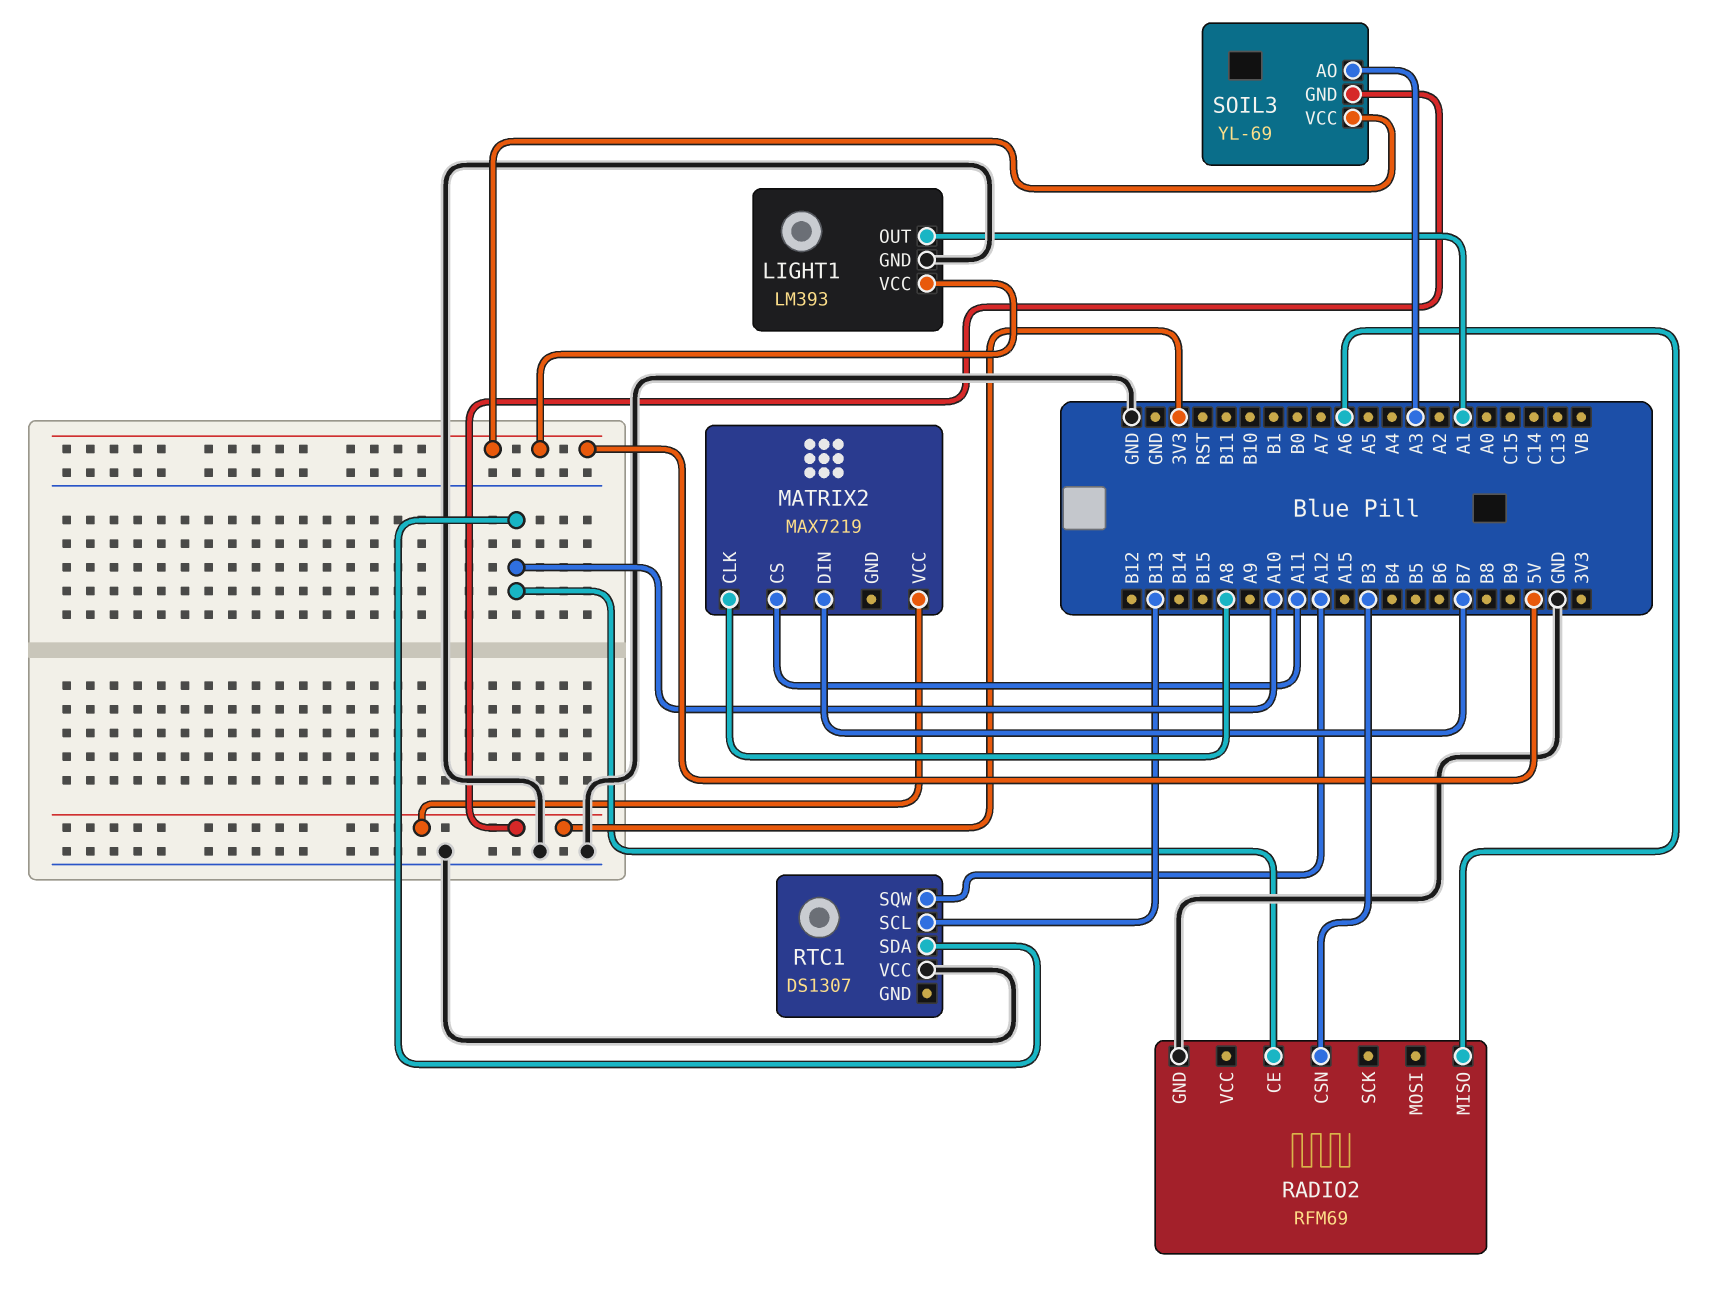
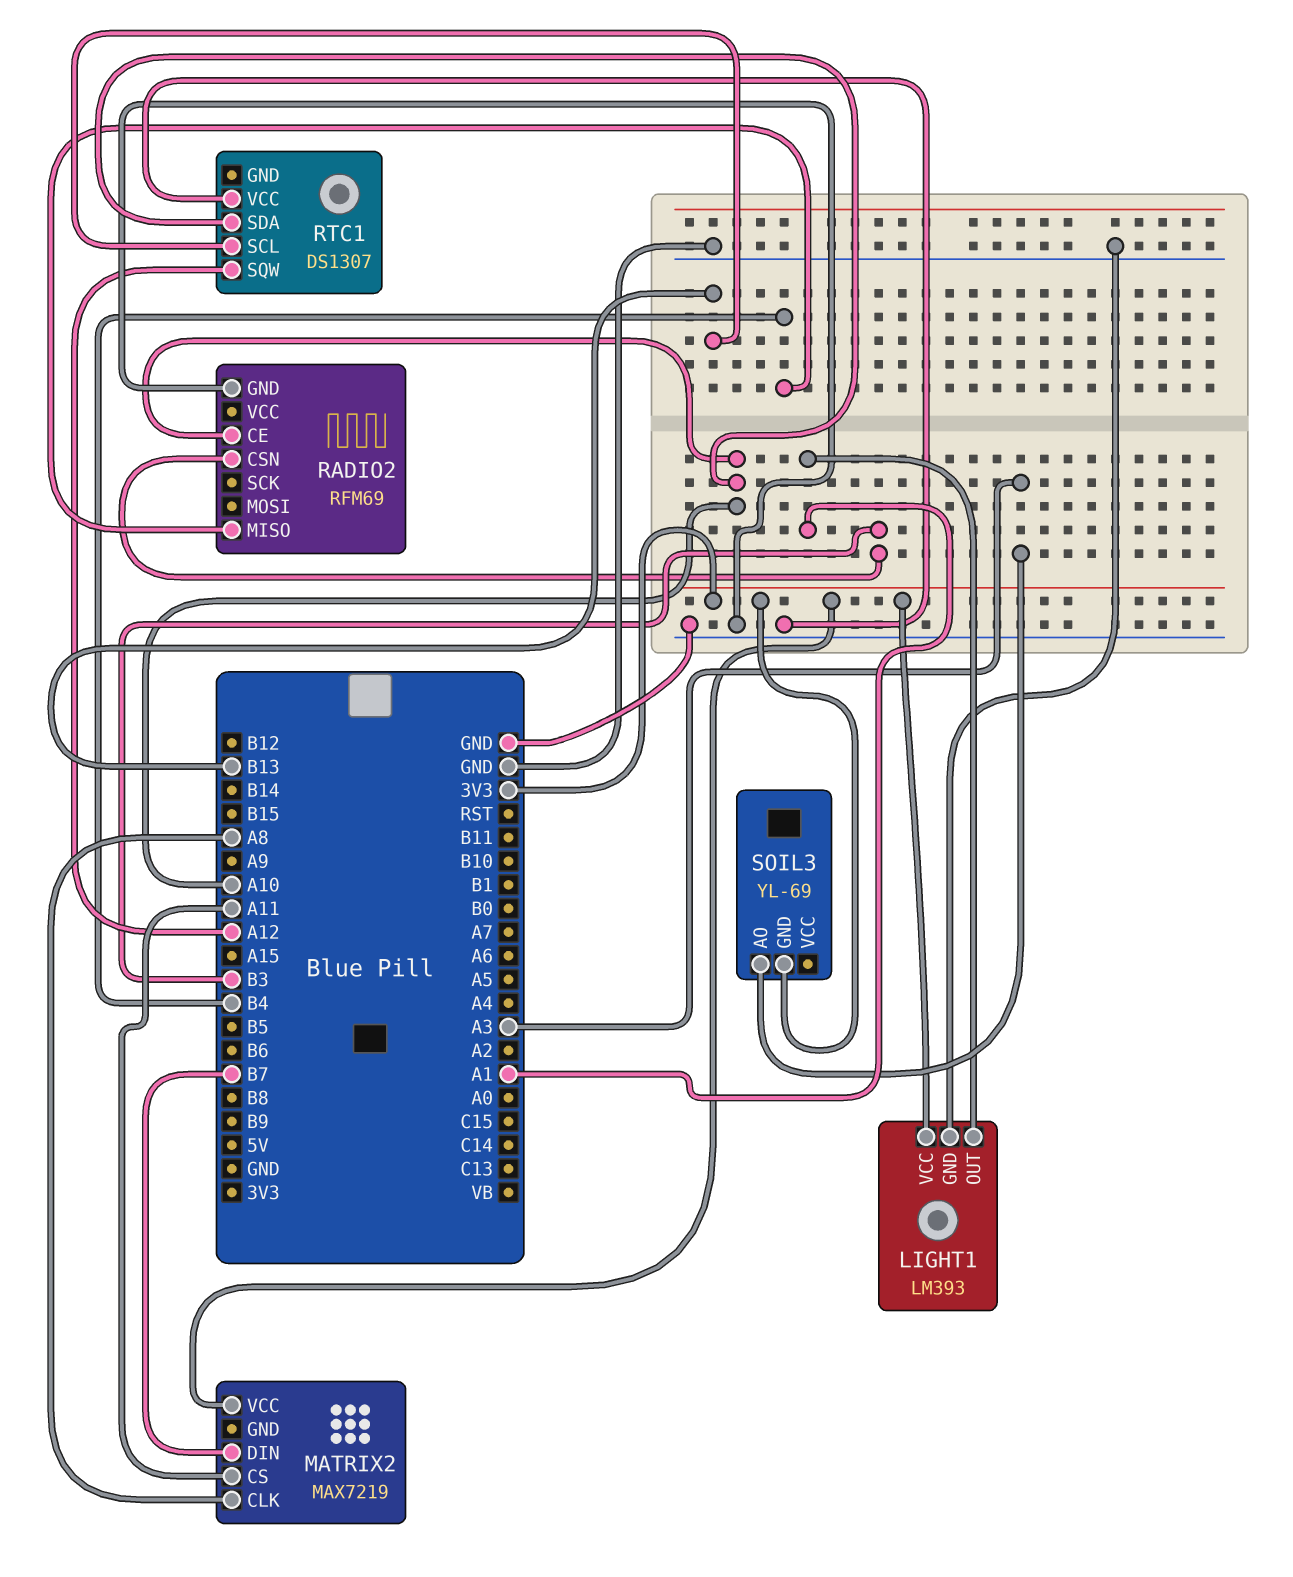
LIGHT1 pin VCC: 5V -> 3V3
RADIO2 pin MISO: A6 -> B4
SOIL3 pin VCC: 5V -> none

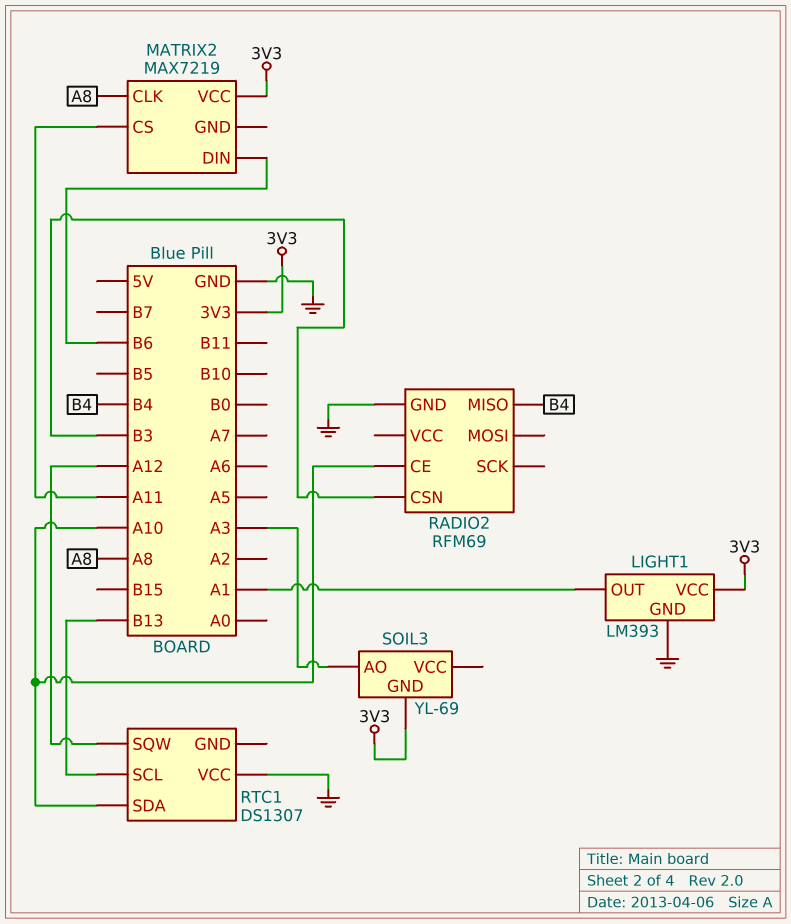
MATRIX2 pin DIN: B7 -> B6

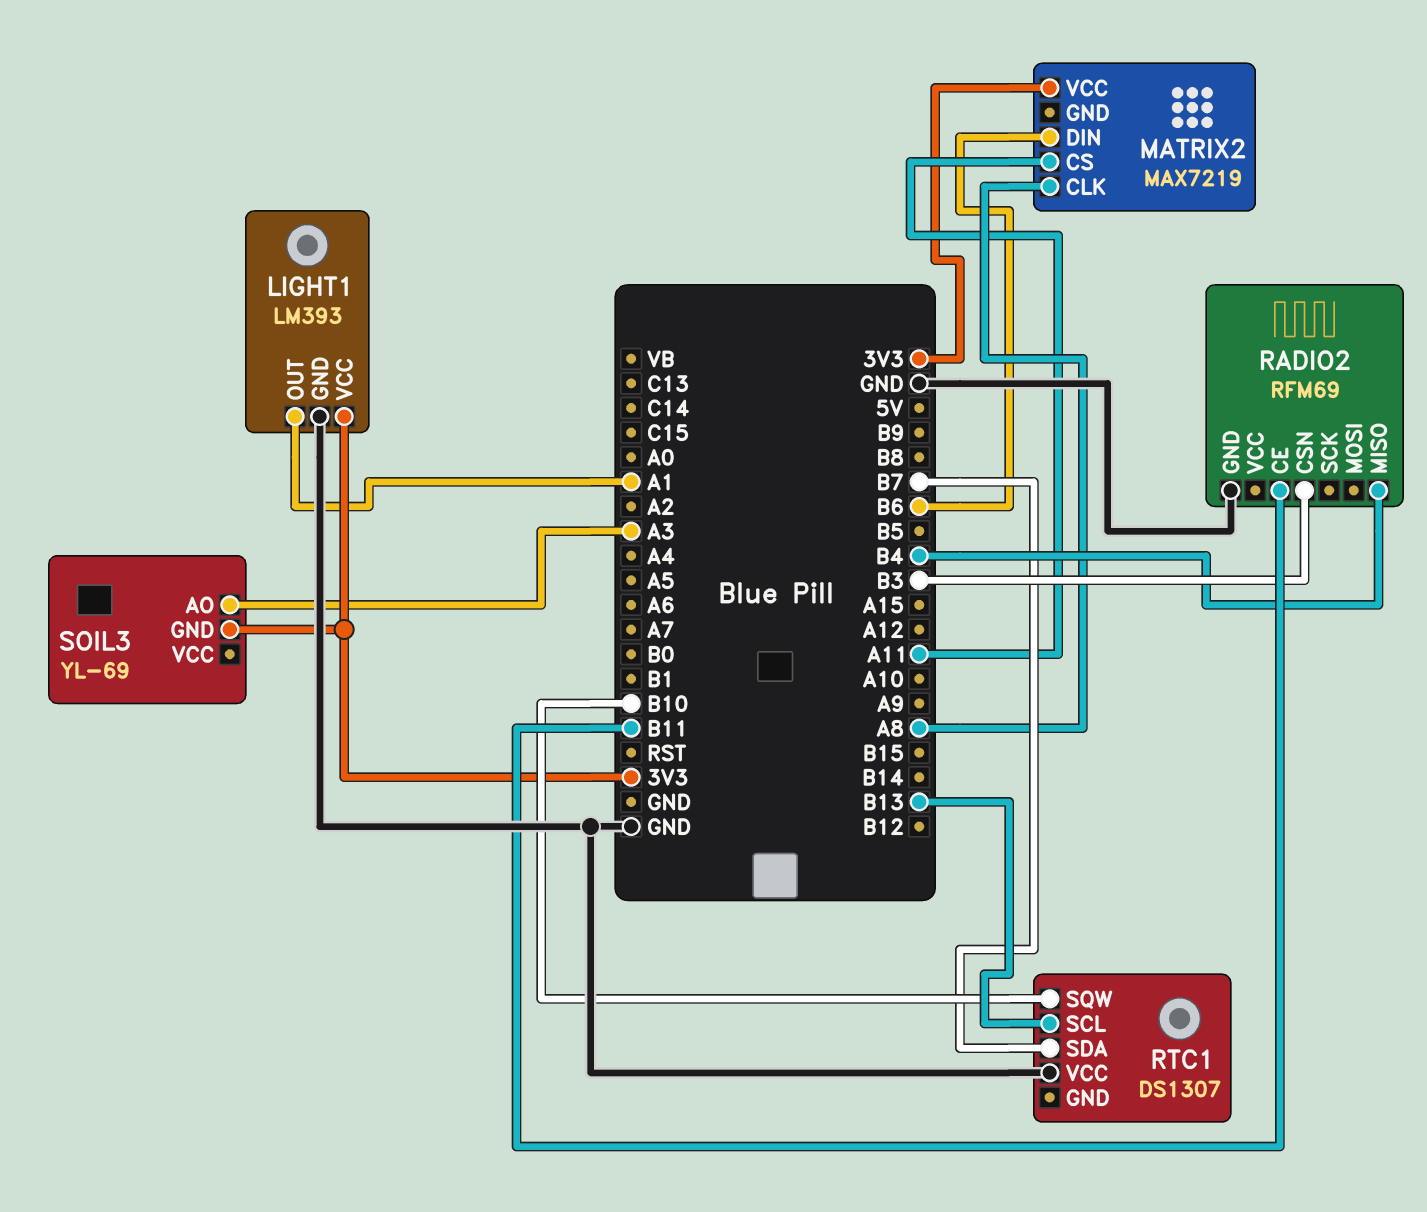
RADIO2 pin CE: A10 -> B11
RTC1 pin SDA: A10 -> B7
RTC1 pin SQW: A12 -> B10

